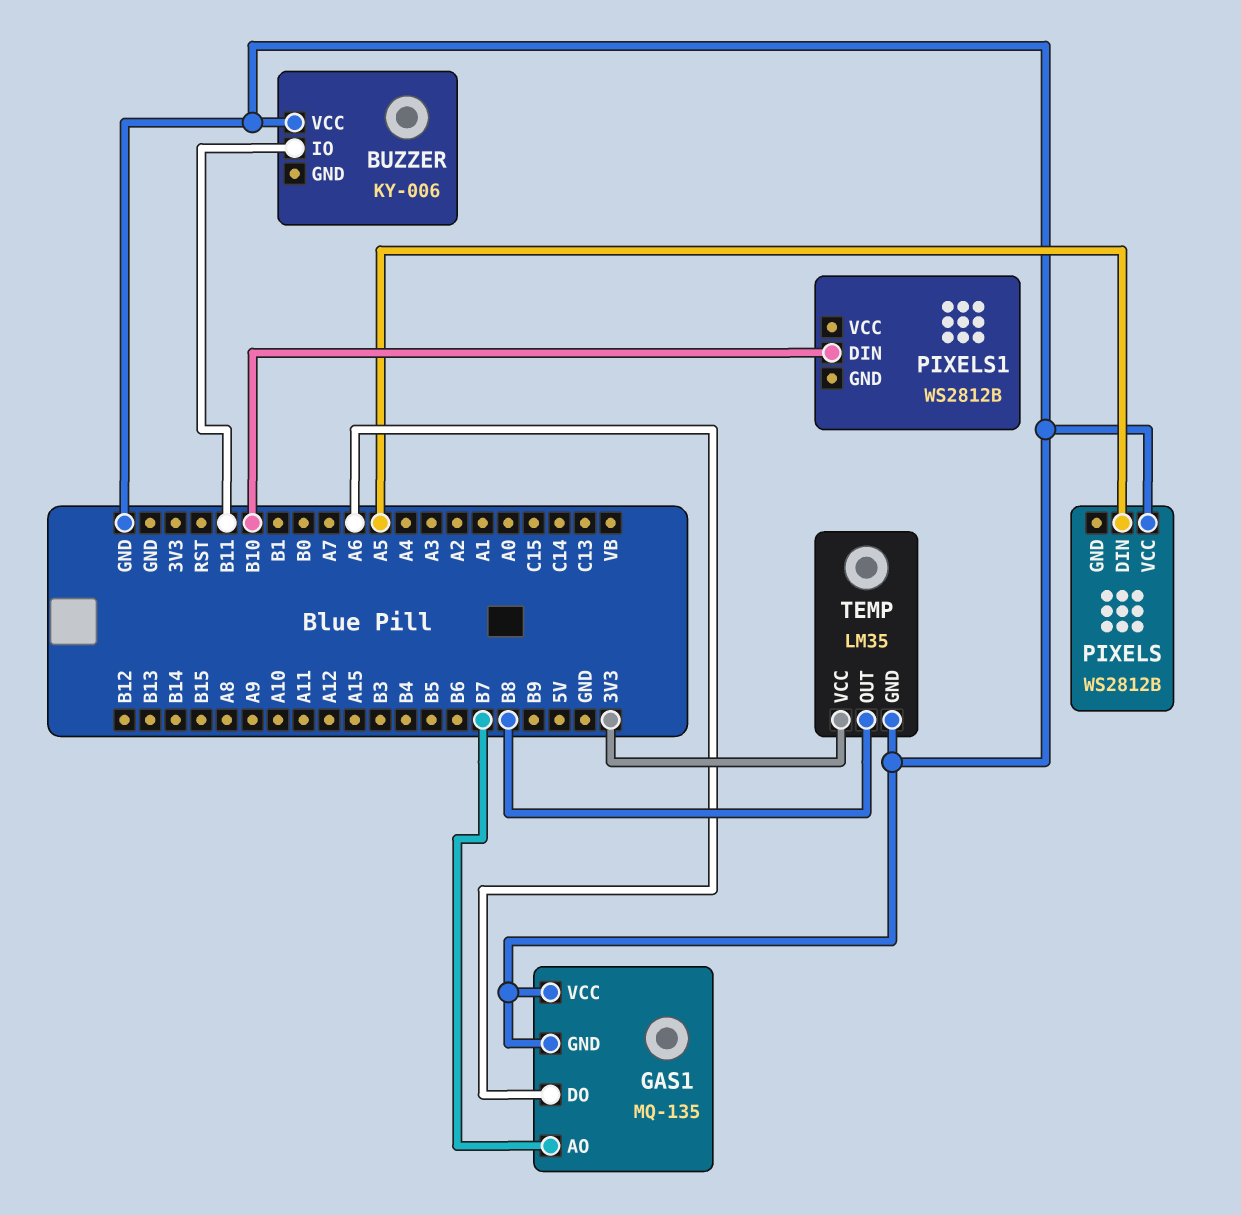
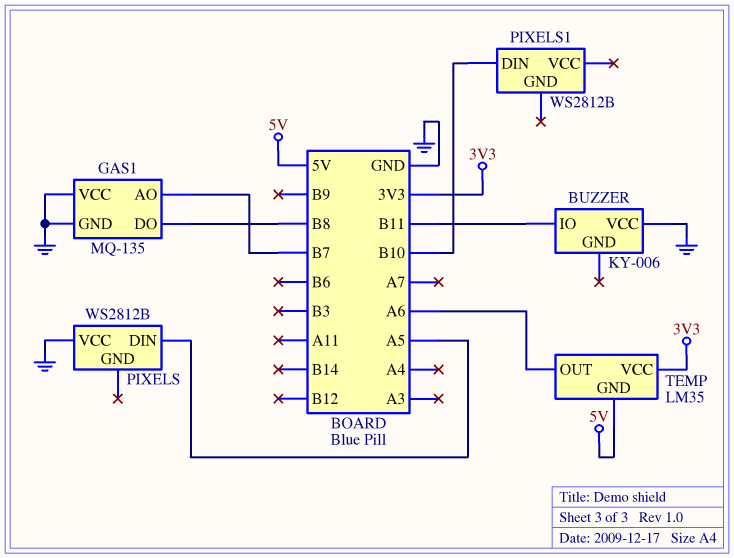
GAS1 pin DO: A6 -> B8
TEMP pin GND: GND -> 5V
TEMP pin OUT: B8 -> A6

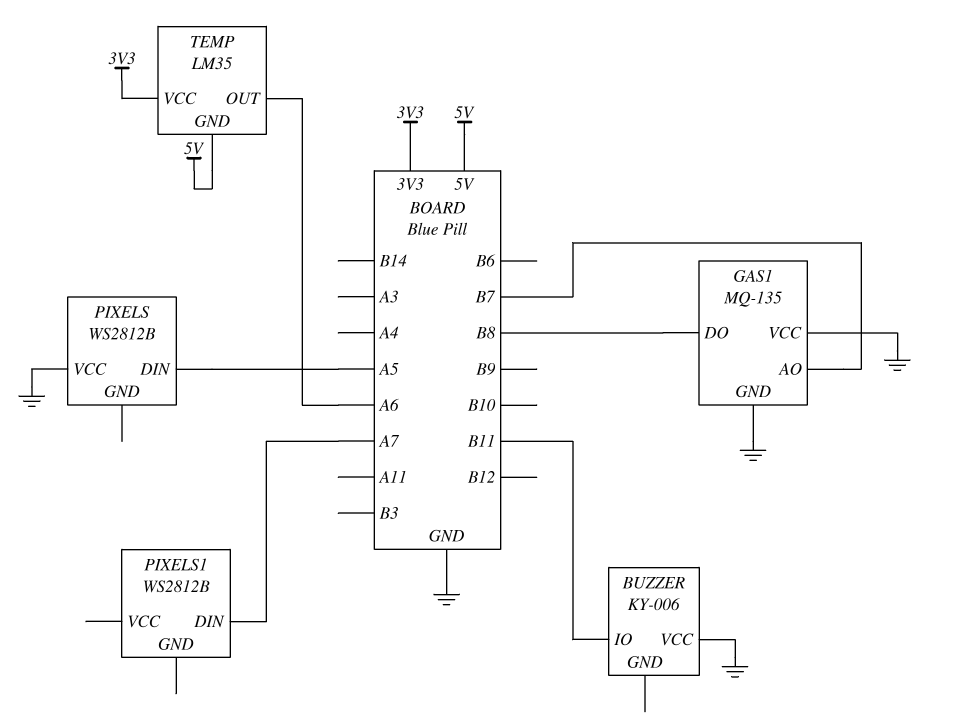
PIXELS1 pin DIN: B10 -> A7

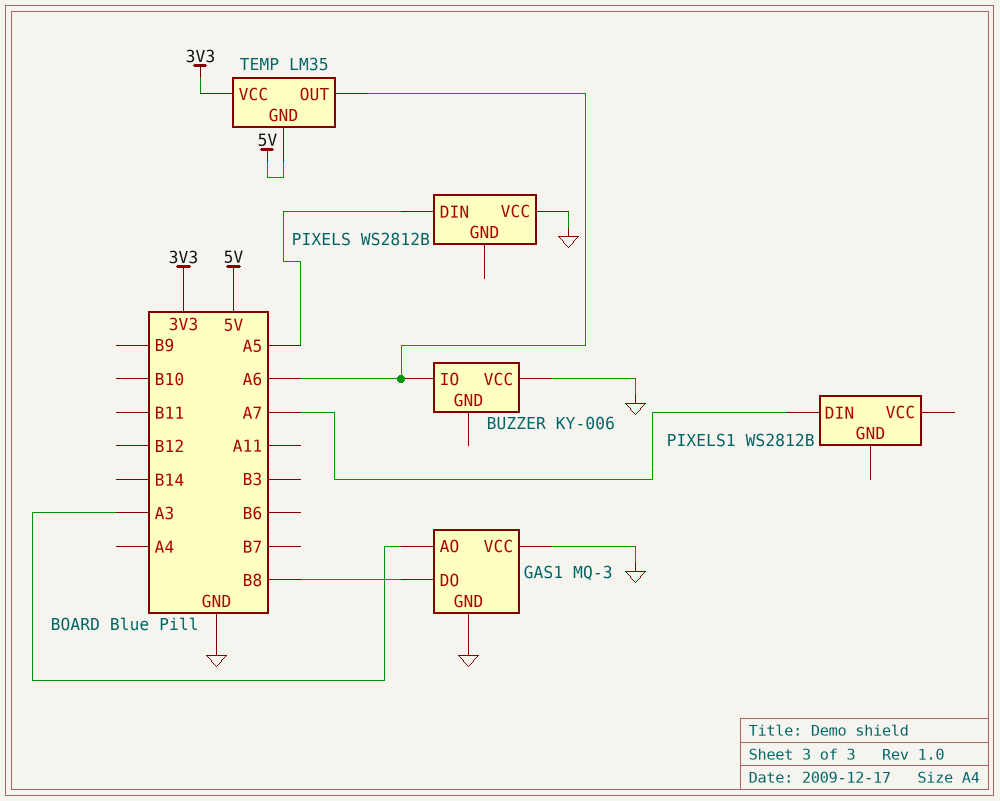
BUZZER pin IO: B11 -> A6
GAS1: MQ-135 -> MQ-3
GAS1 pin AO: B7 -> A3

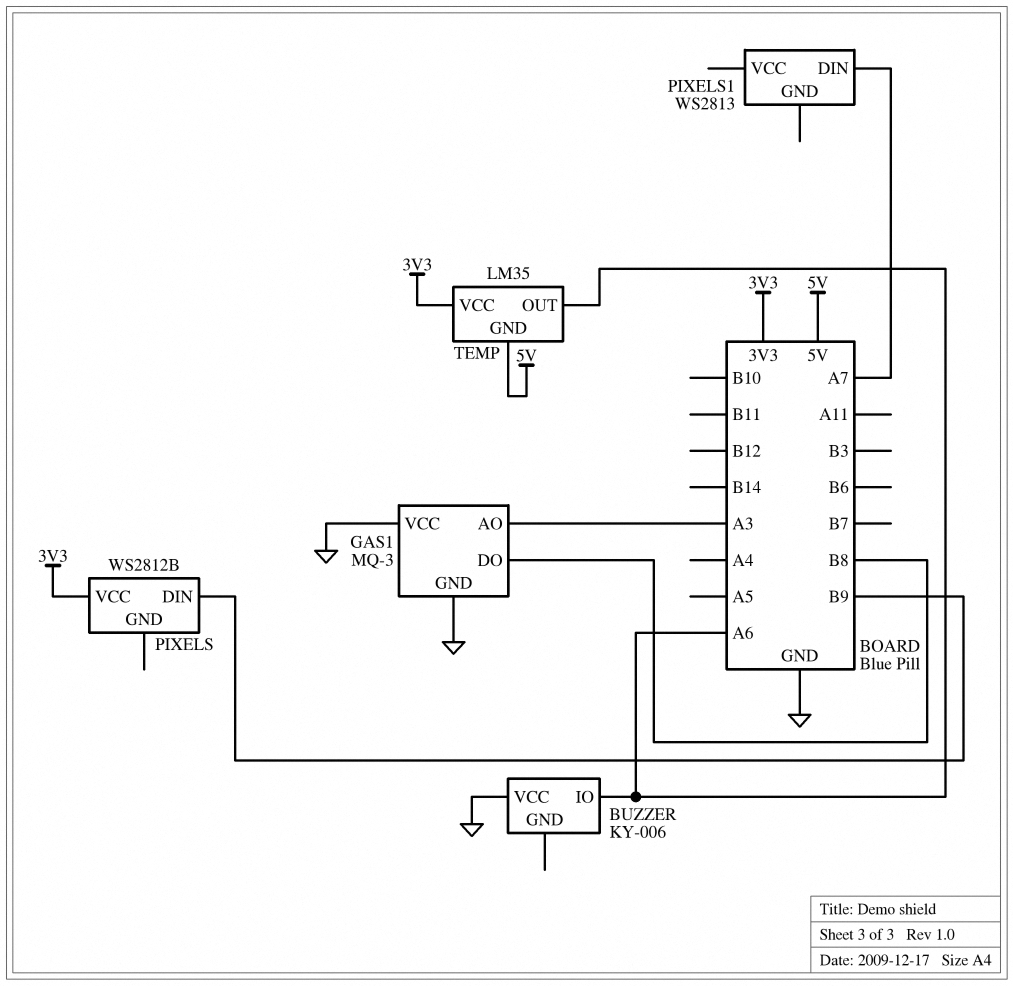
PIXELS pin DIN: A5 -> B9
PIXELS pin VCC: GND -> 3V3
PIXELS1: WS2812B -> WS2813

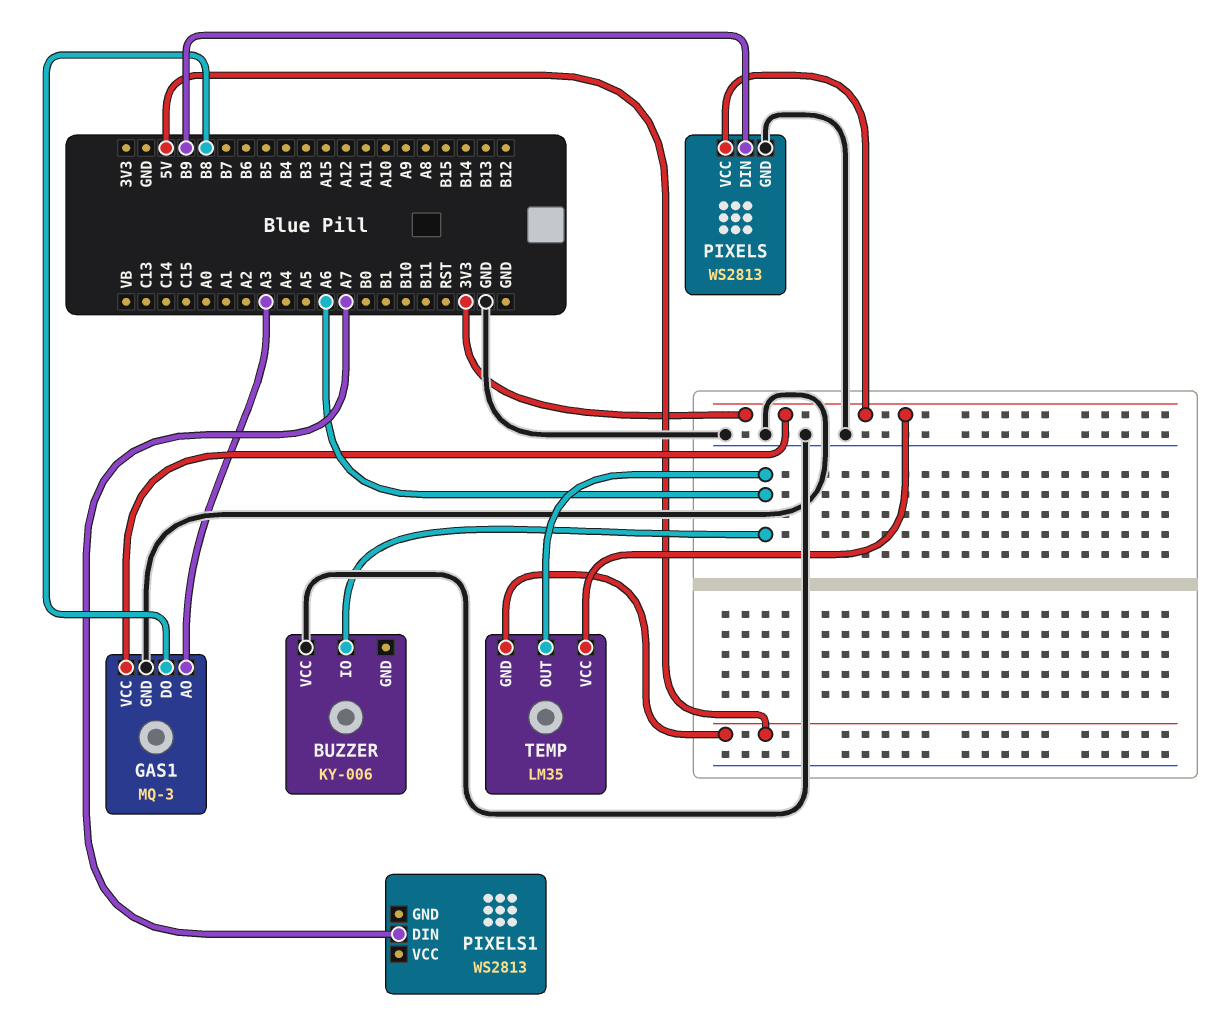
GAS1 pin VCC: GND -> 3V3
PIXELS: WS2812B -> WS2813
PIXELS pin GND: none -> GND

